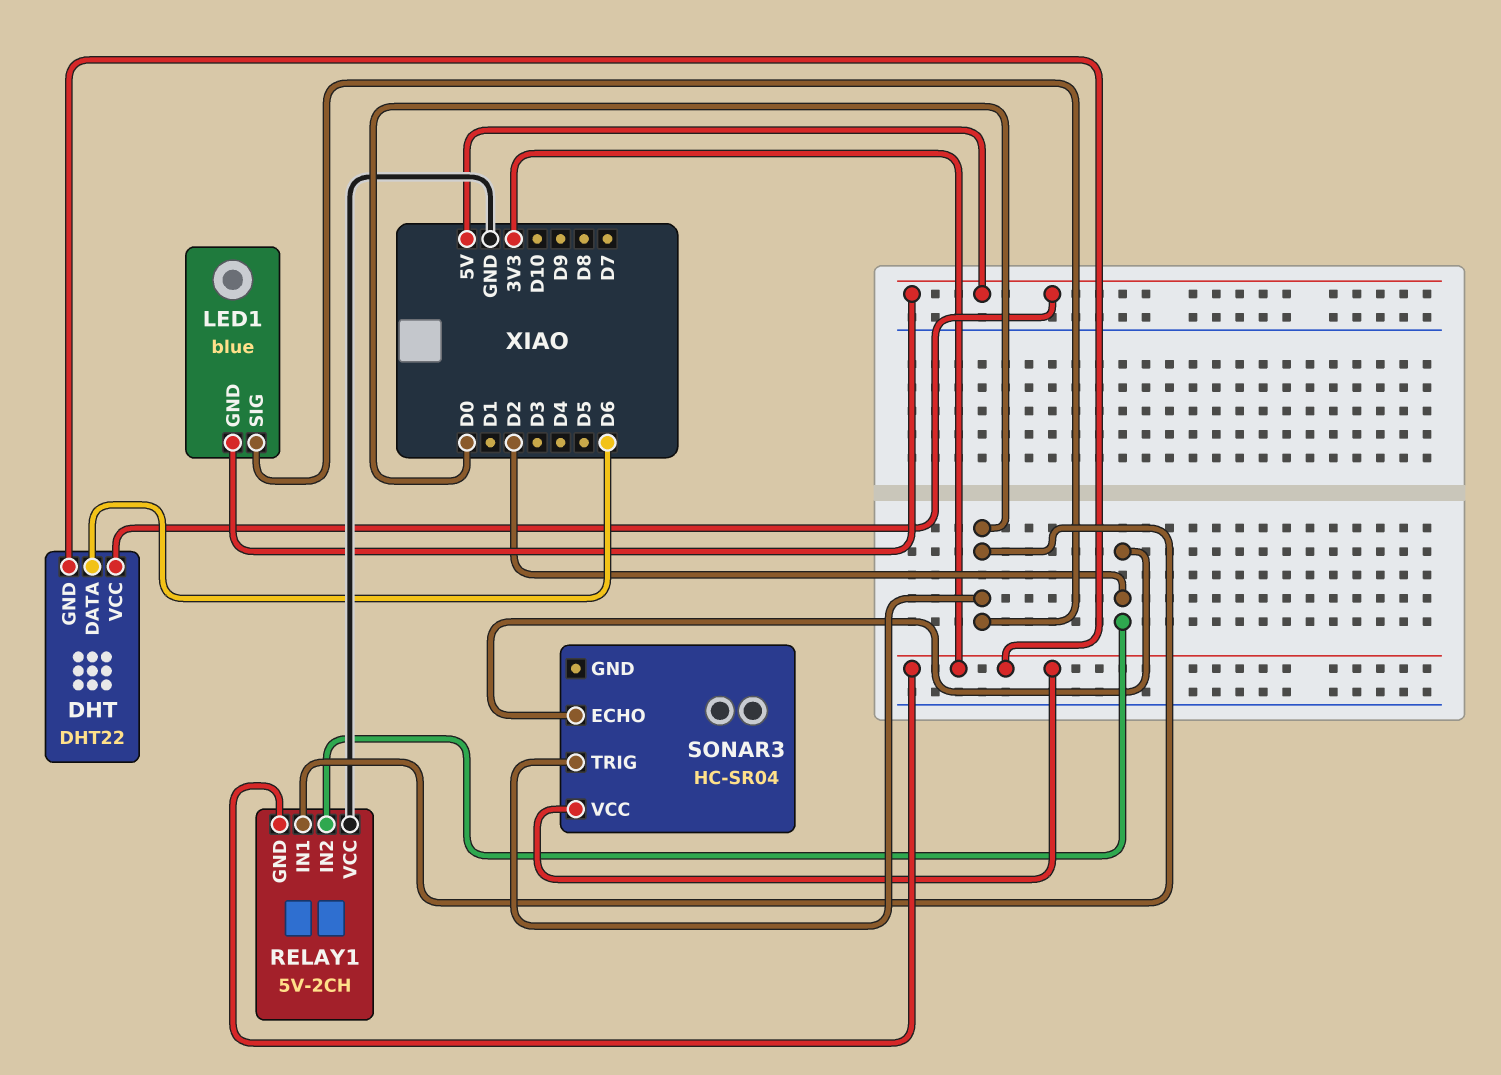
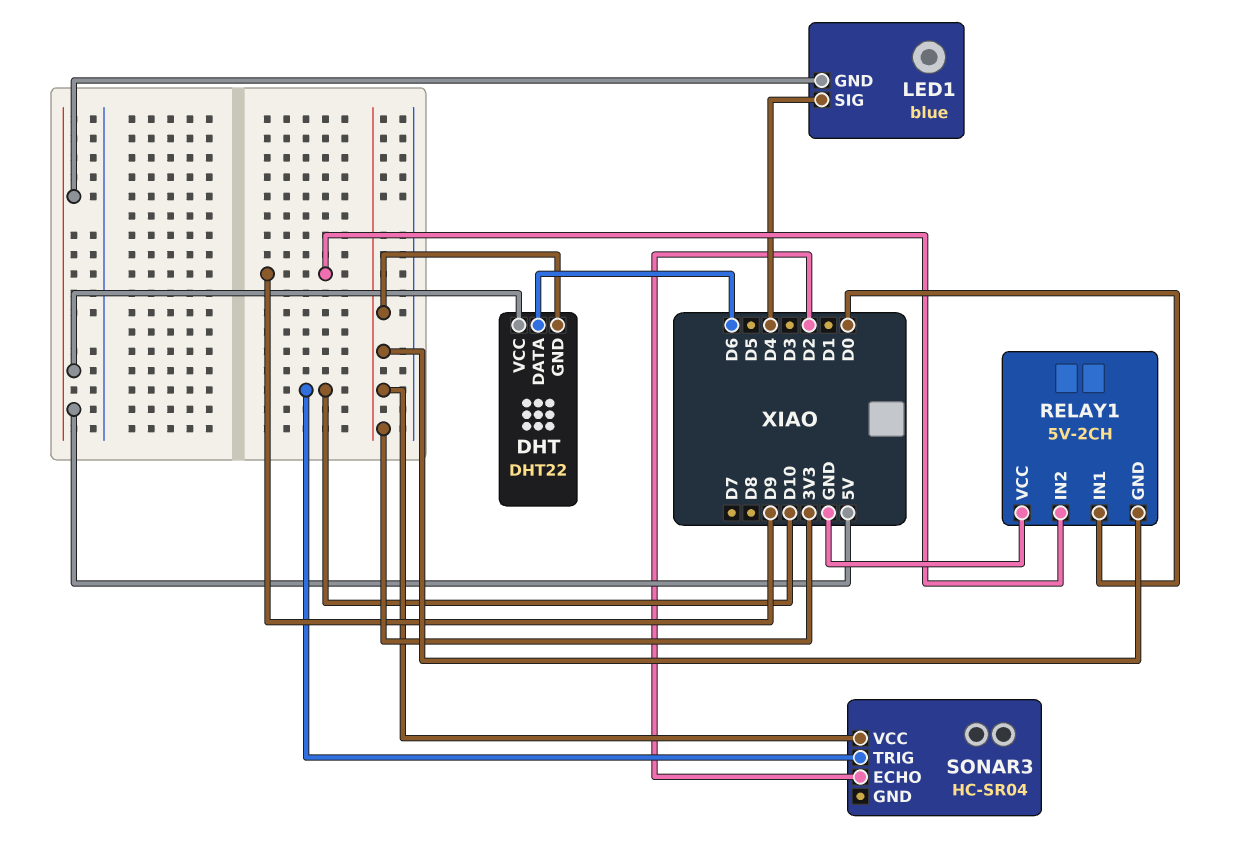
LED1 pin SIG: D0 -> D4
RELAY1 pin IN2: D2 -> D9
SONAR3 pin TRIG: D0 -> D10

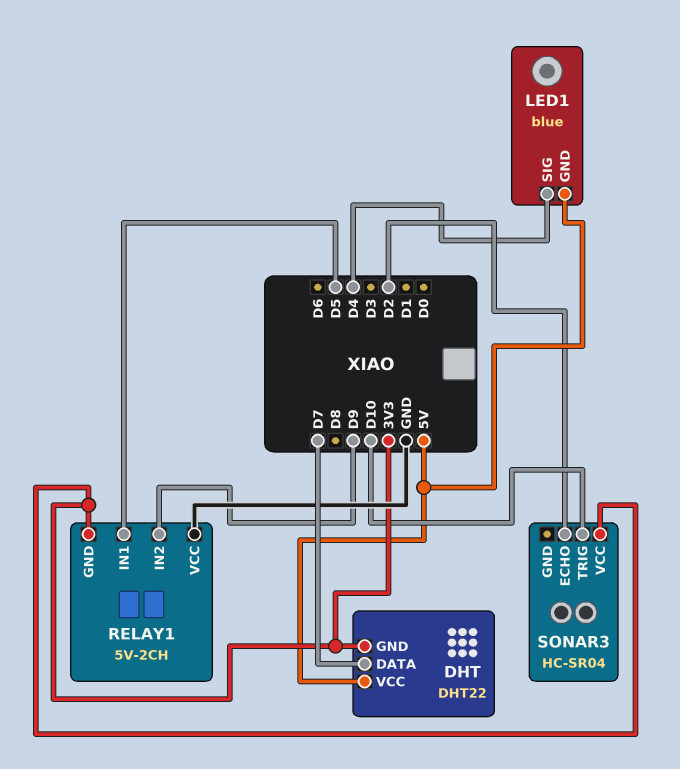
DHT pin DATA: D6 -> D7
RELAY1 pin IN1: D0 -> D5

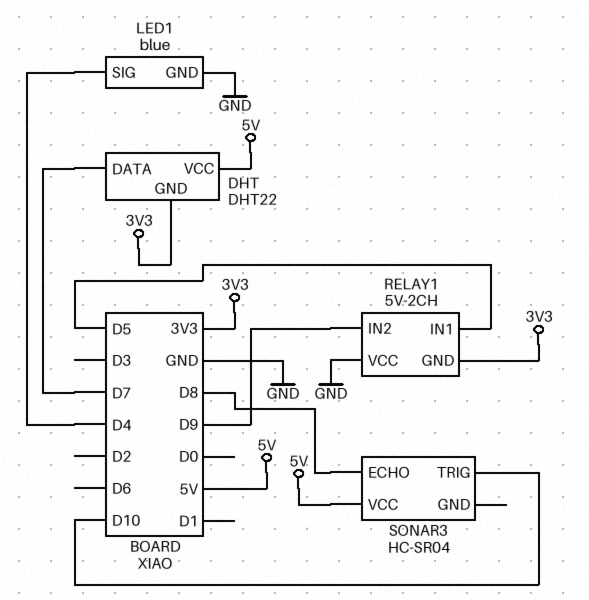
LED1 pin GND: 5V -> GND
SONAR3 pin ECHO: D2 -> D8
SONAR3 pin VCC: 3V3 -> 5V

